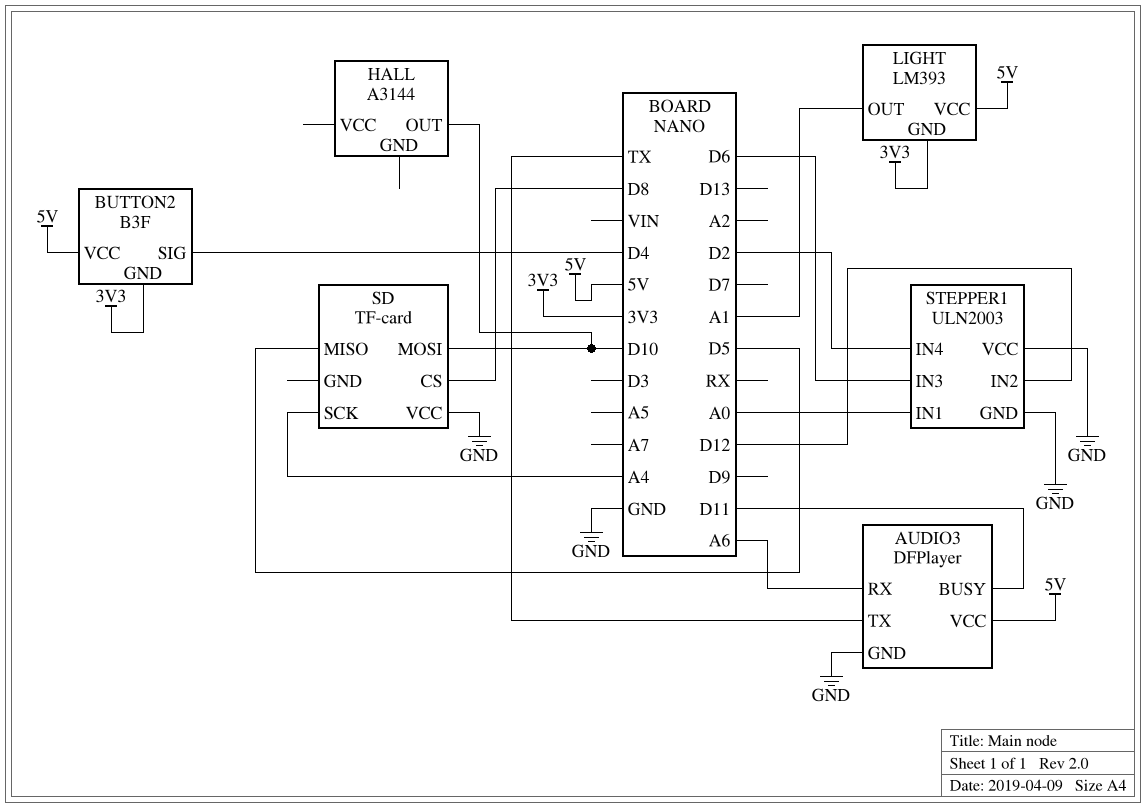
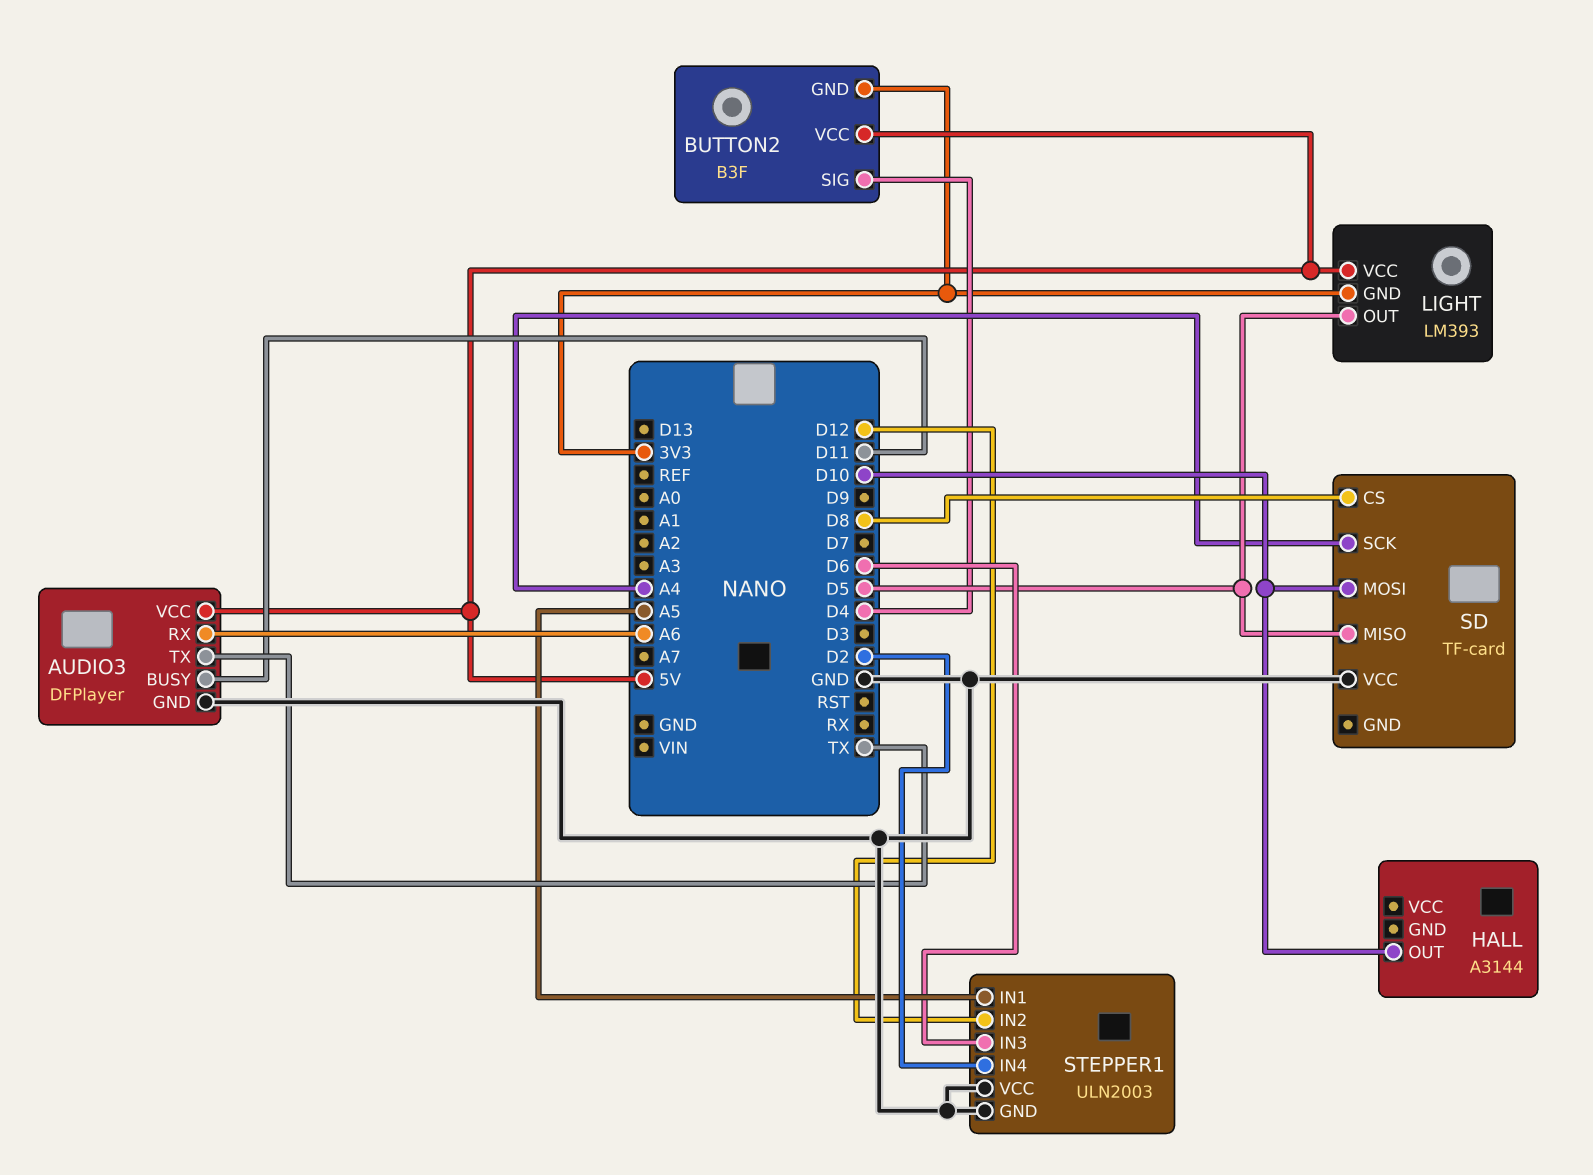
LIGHT pin OUT: A1 -> D5
STEPPER1 pin IN1: A0 -> A5

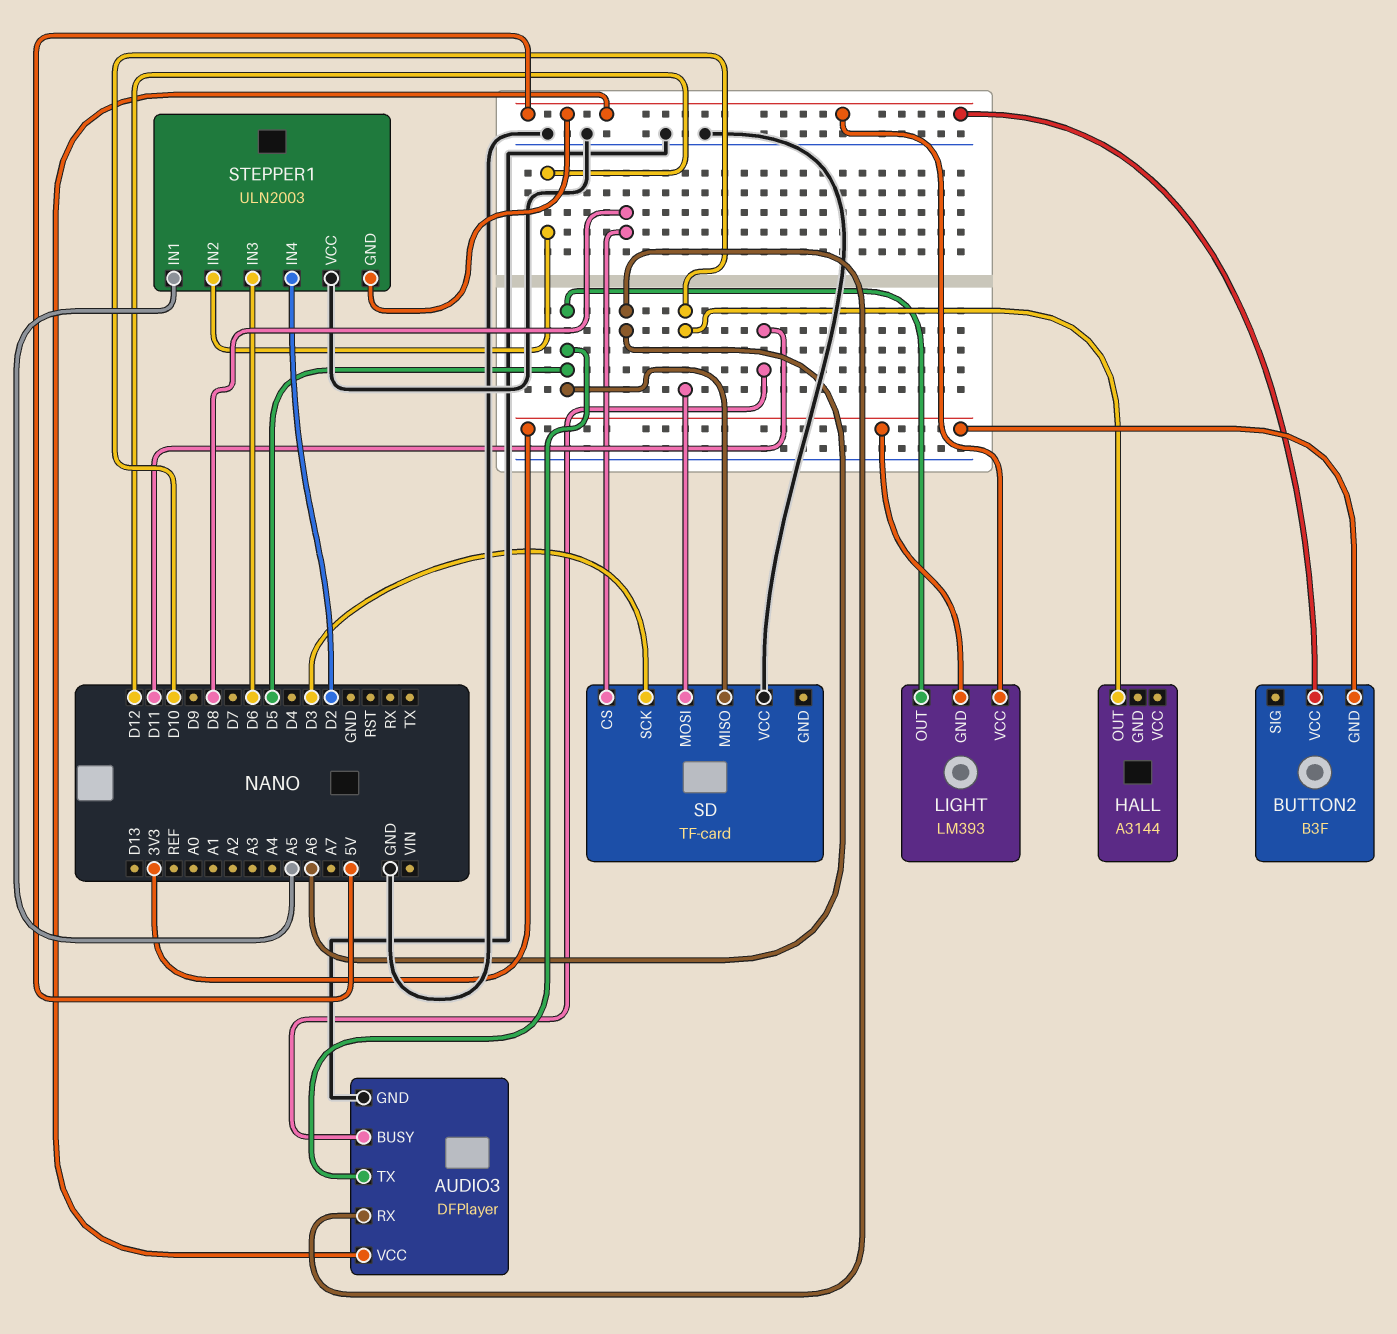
AUDIO3 pin TX: TX -> D5
BUTTON2 pin SIG: D4 -> none
SD pin SCK: A4 -> D3
STEPPER1 pin GND: GND -> 5V

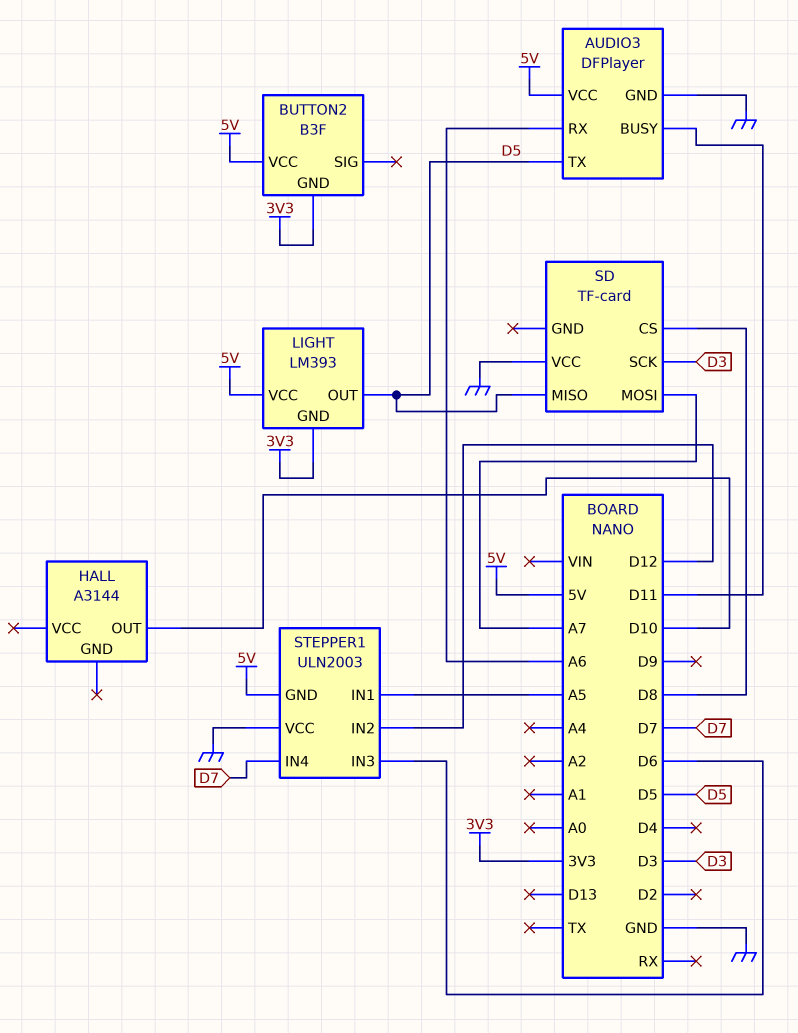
SD pin MOSI: D10 -> A7
STEPPER1 pin IN4: D2 -> D7

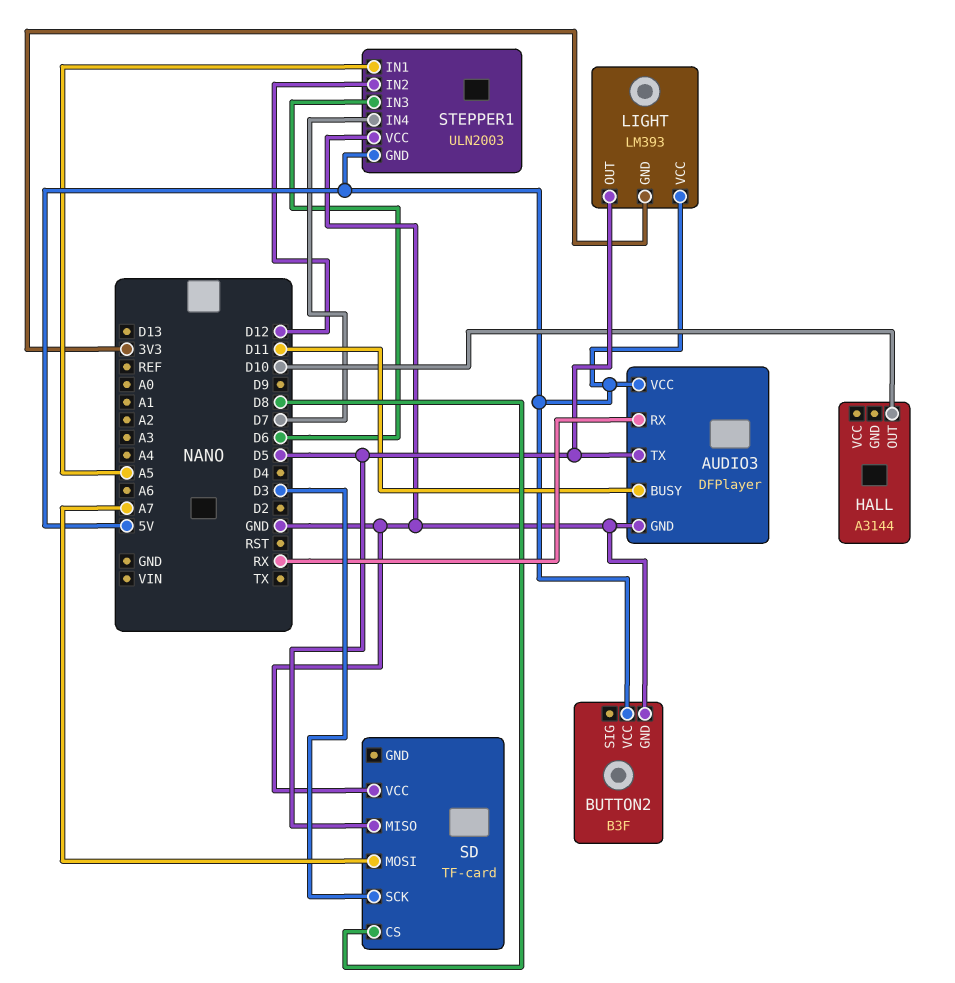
AUDIO3 pin RX: A6 -> RX
BUTTON2 pin GND: 3V3 -> GND

